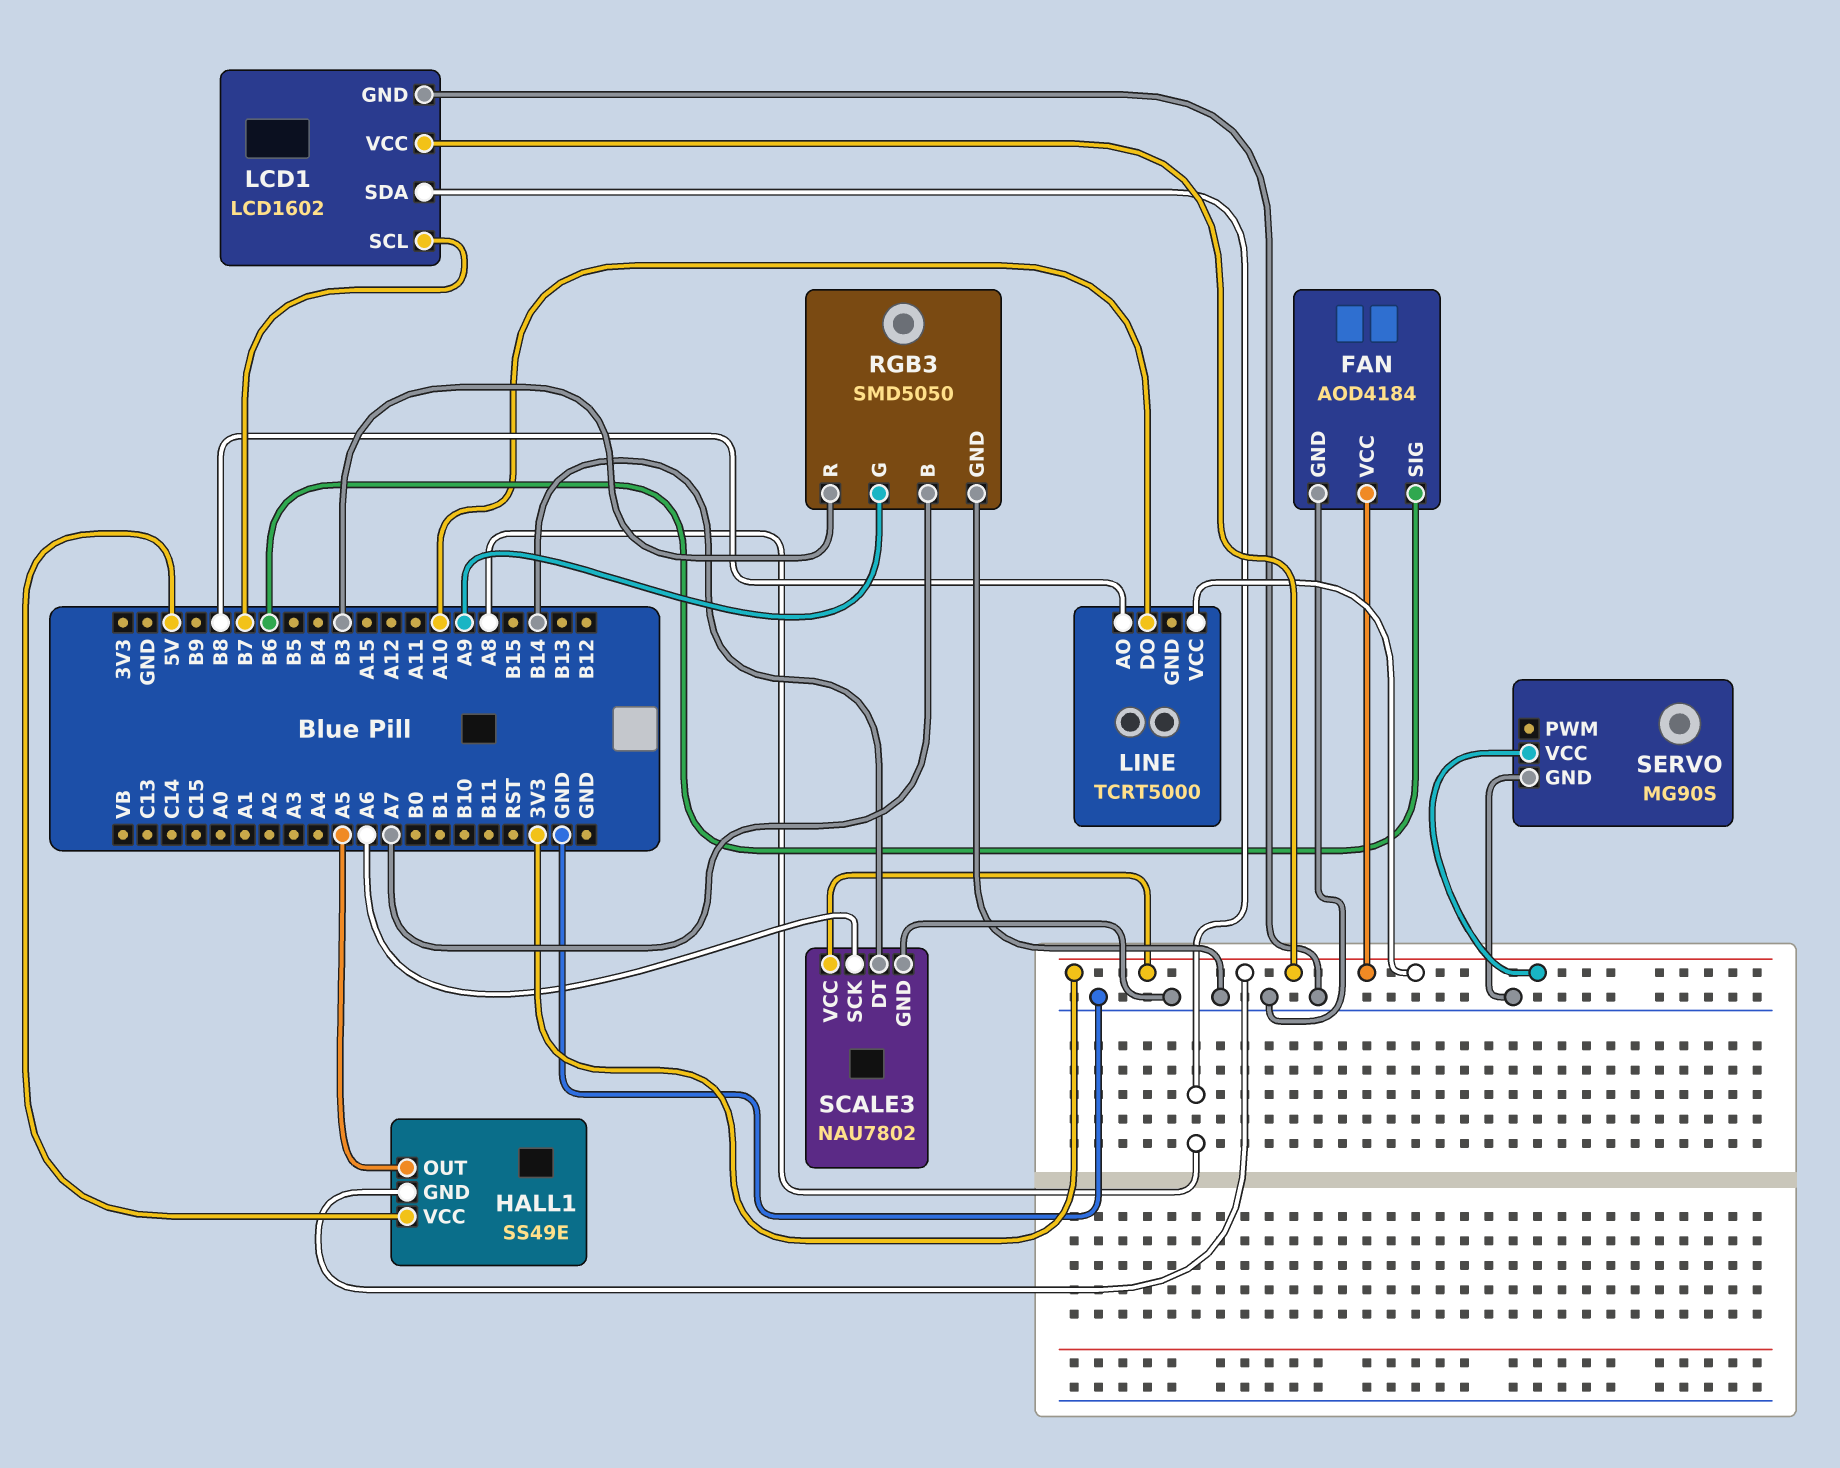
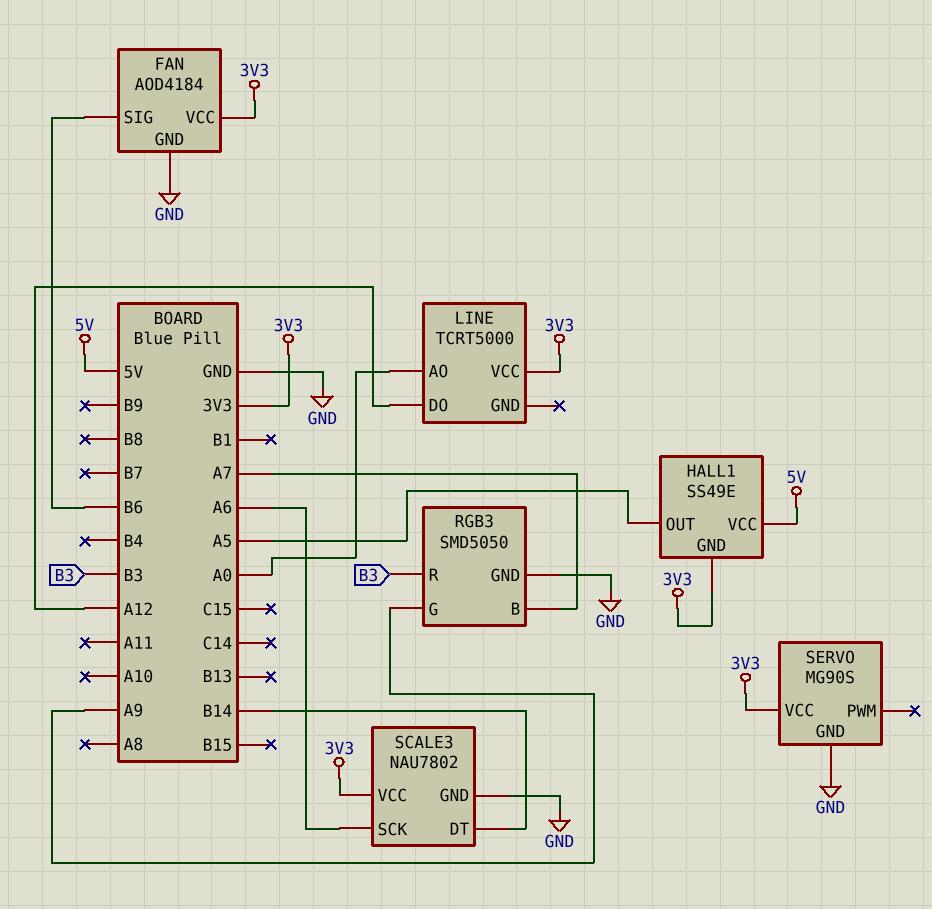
LCD1: LCD1602 -> none
LCD1 pin GND: GND -> none
LCD1 pin SCL: B7 -> none
LCD1 pin SDA: A8 -> none
LCD1 pin VCC: 3V3 -> none
LINE pin AO: B8 -> A0
LINE pin DO: A10 -> A12

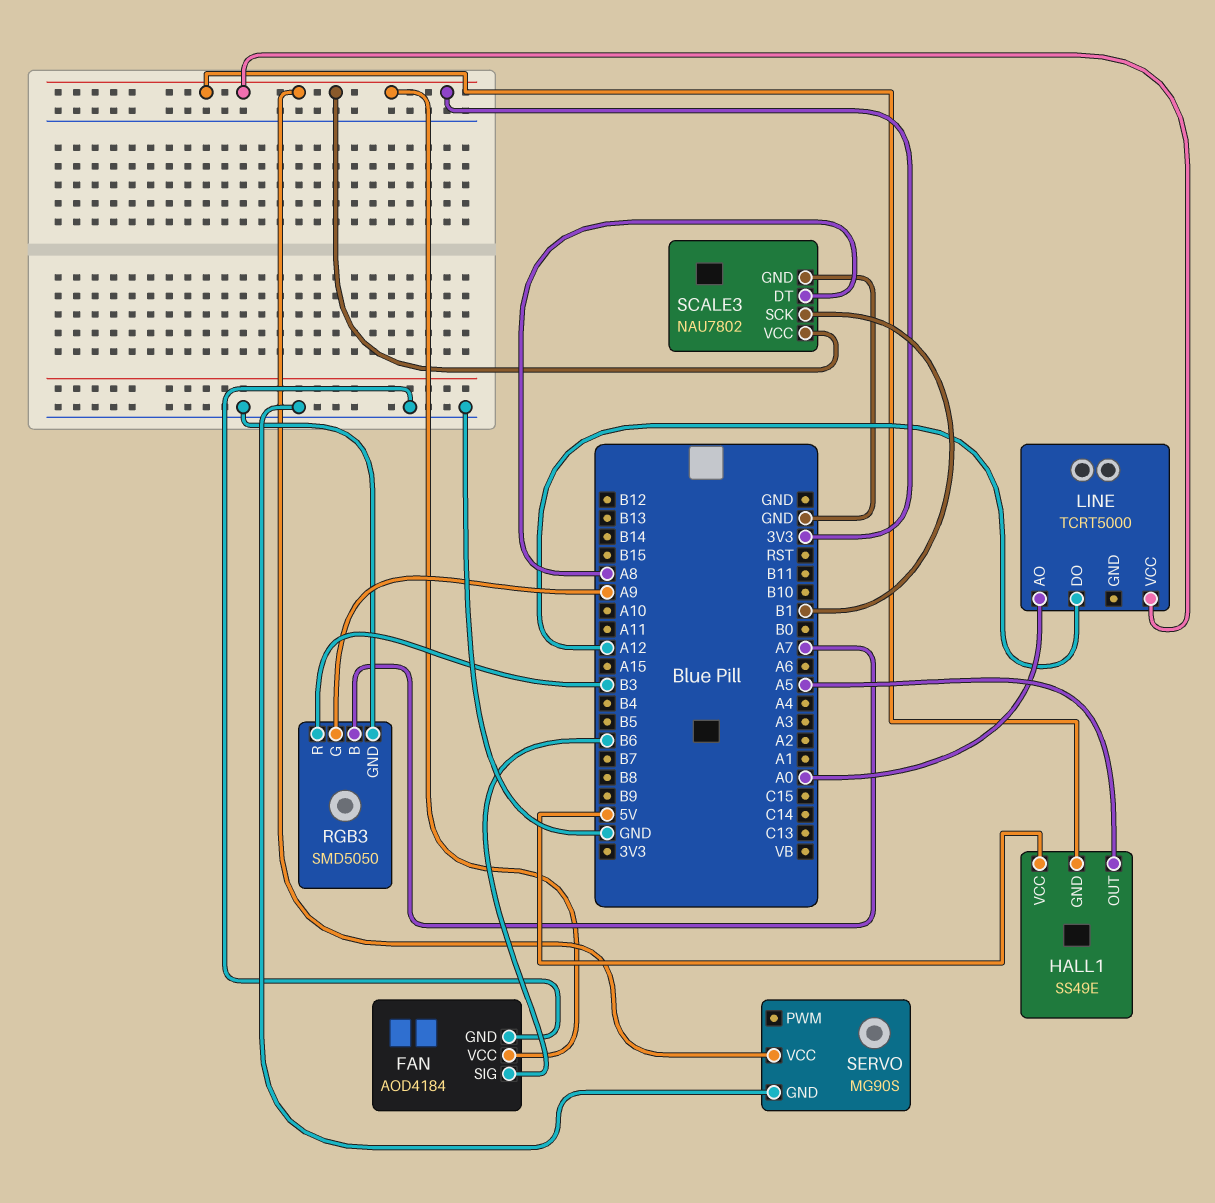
SCALE3 pin DT: B14 -> A8
SCALE3 pin SCK: A6 -> B1

